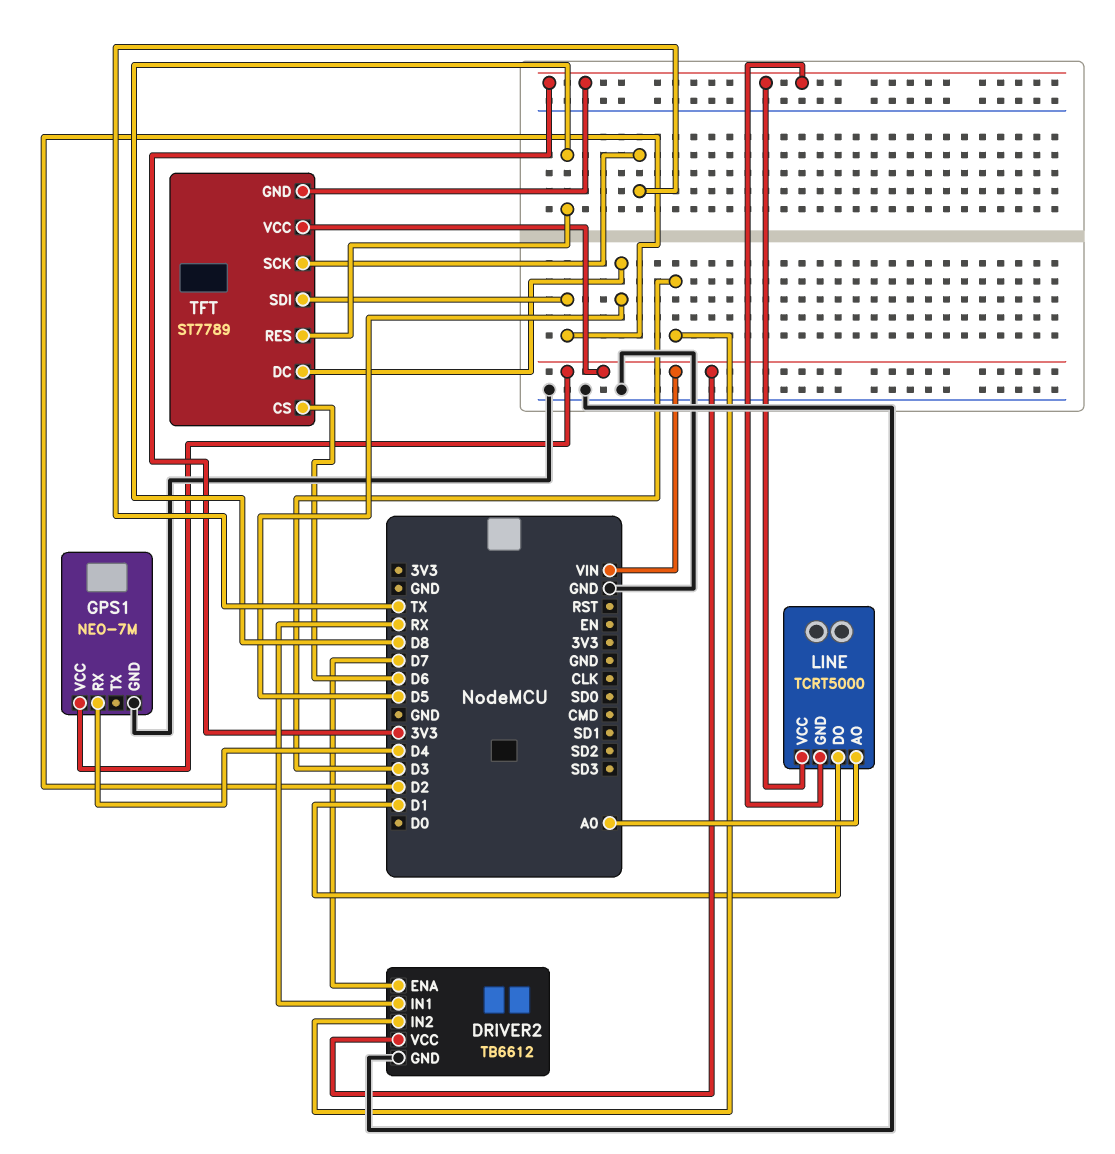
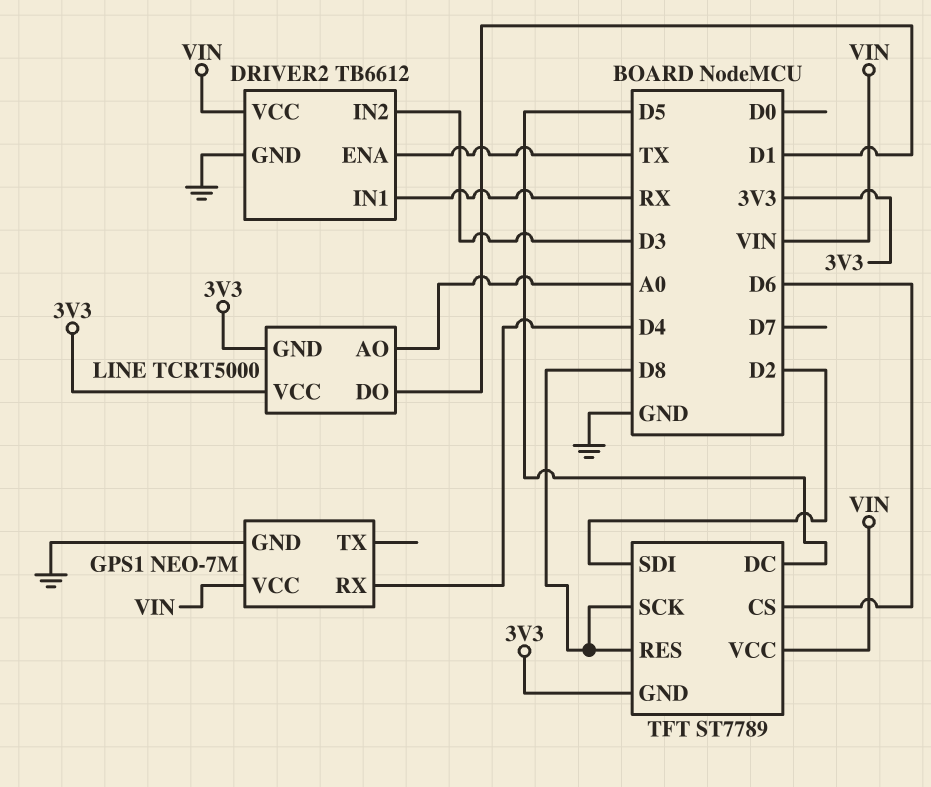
DRIVER2 pin ENA: D7 -> TX
TFT pin SCK: TX -> D8

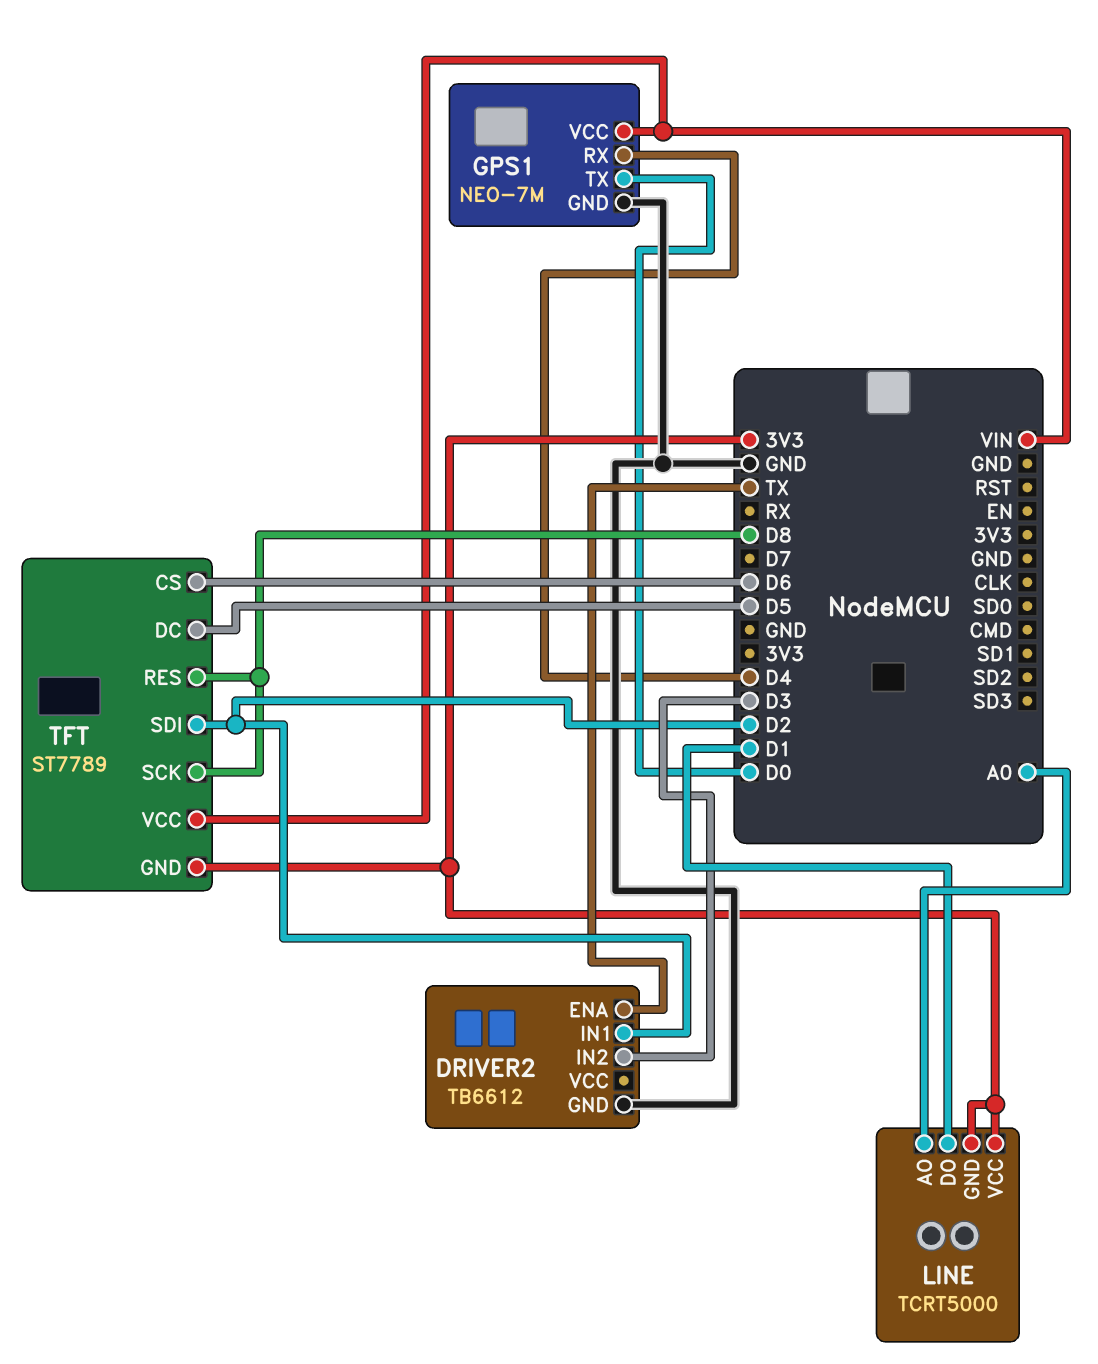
DRIVER2 pin IN1: RX -> D2
DRIVER2 pin VCC: VIN -> none
GPS1 pin TX: none -> D0

